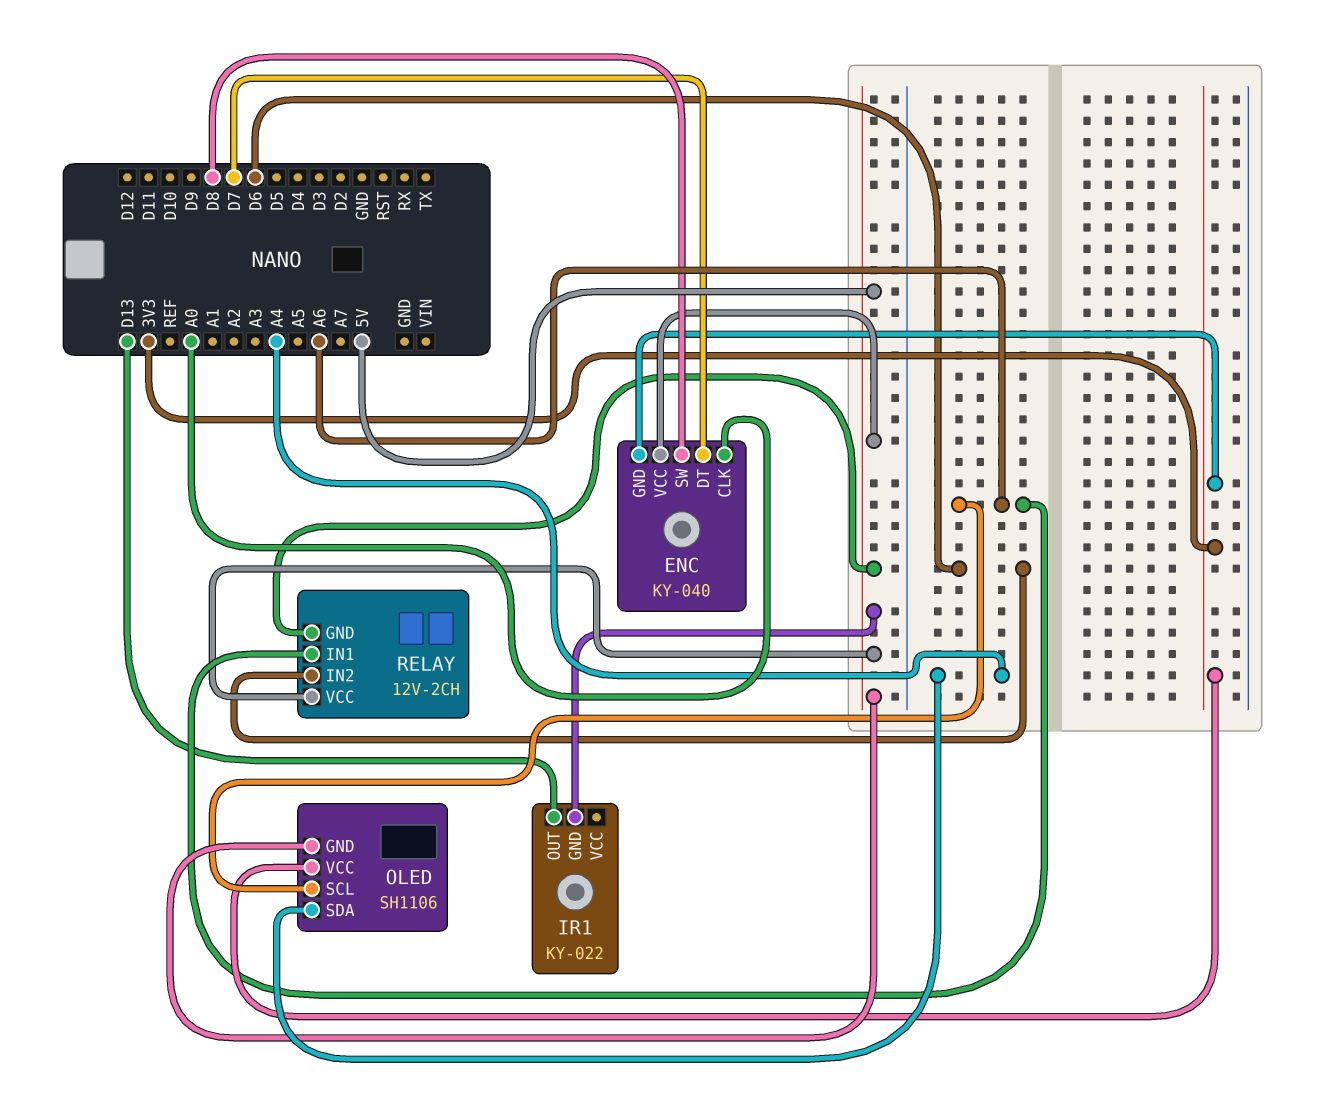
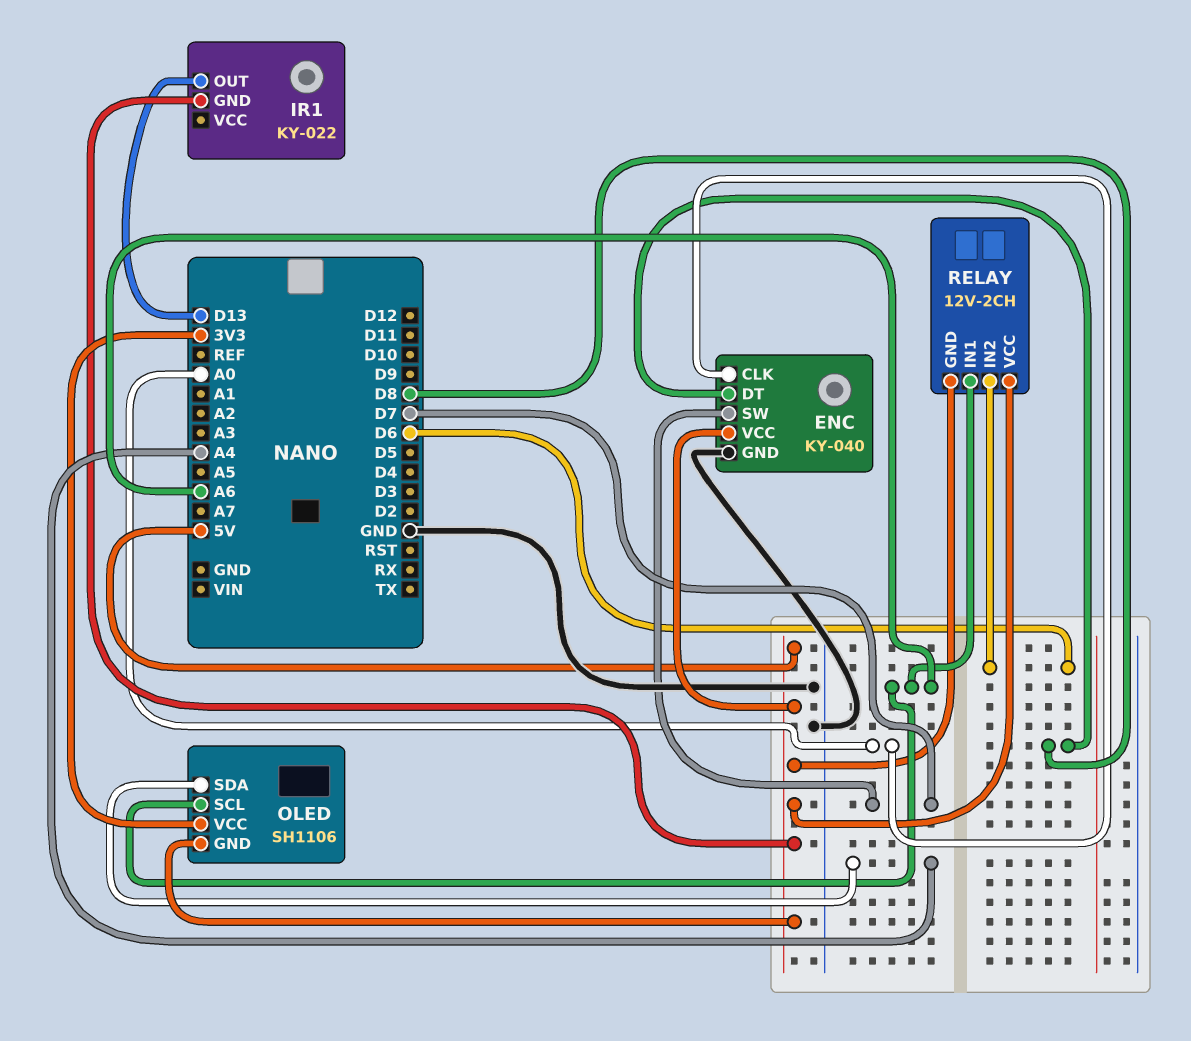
ENC pin DT: D7 -> D8
ENC pin GND: 3V3 -> GND
ENC pin SW: D8 -> D7

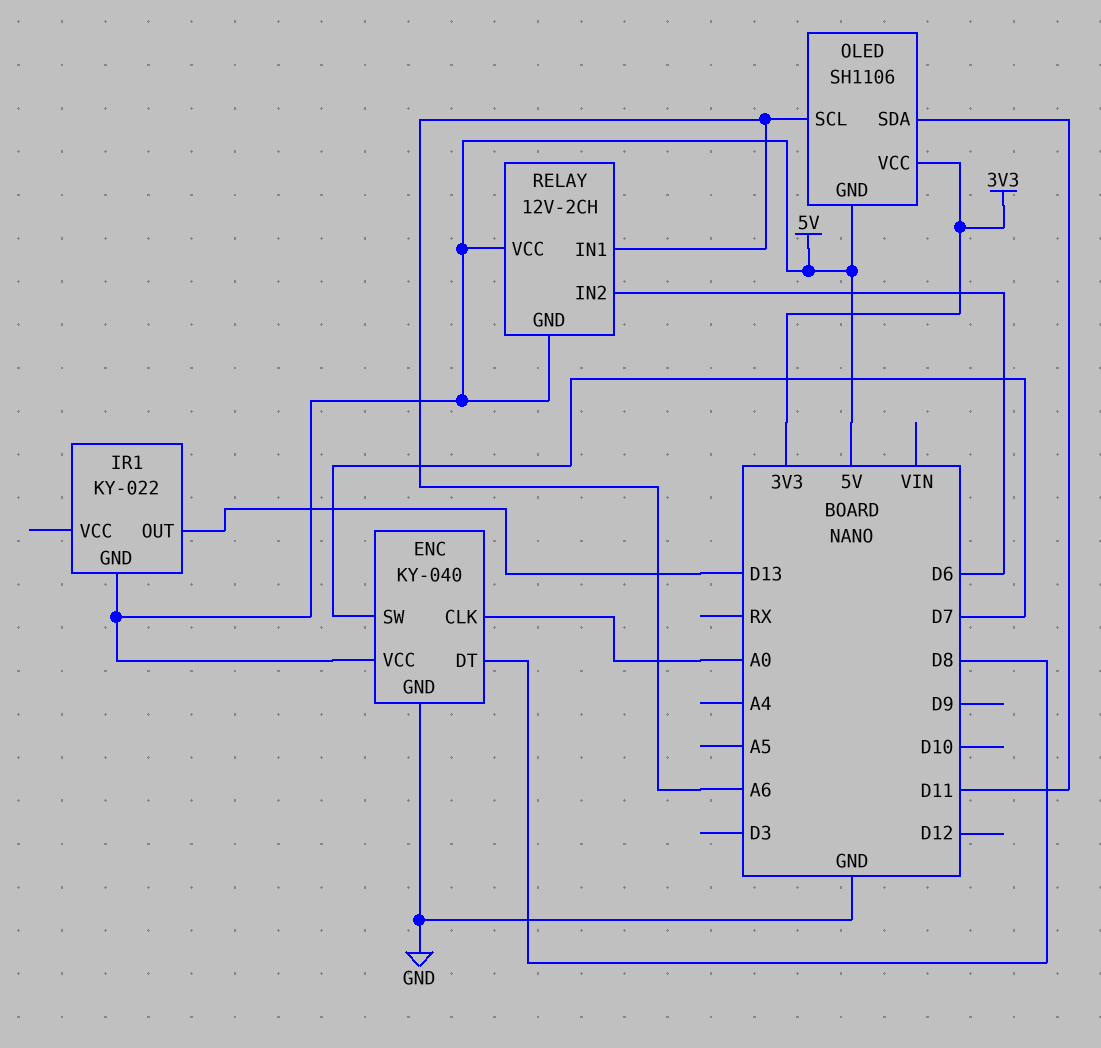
OLED pin SDA: A4 -> D11

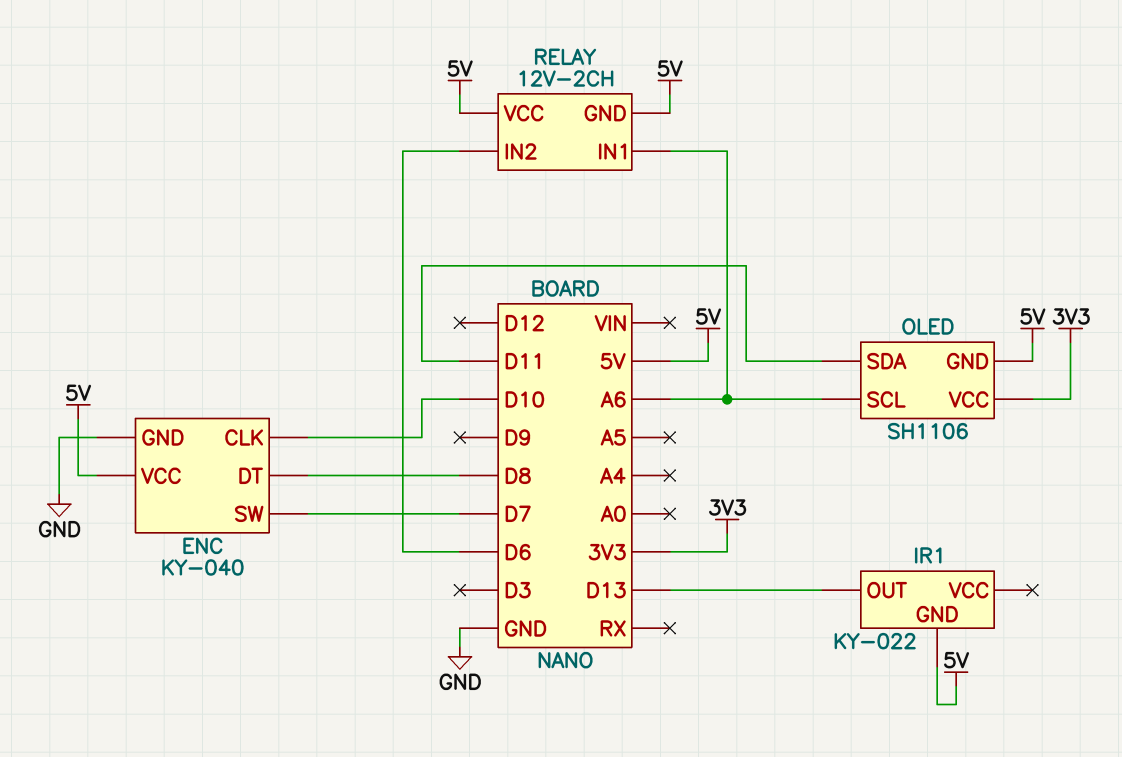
ENC pin CLK: A0 -> D10

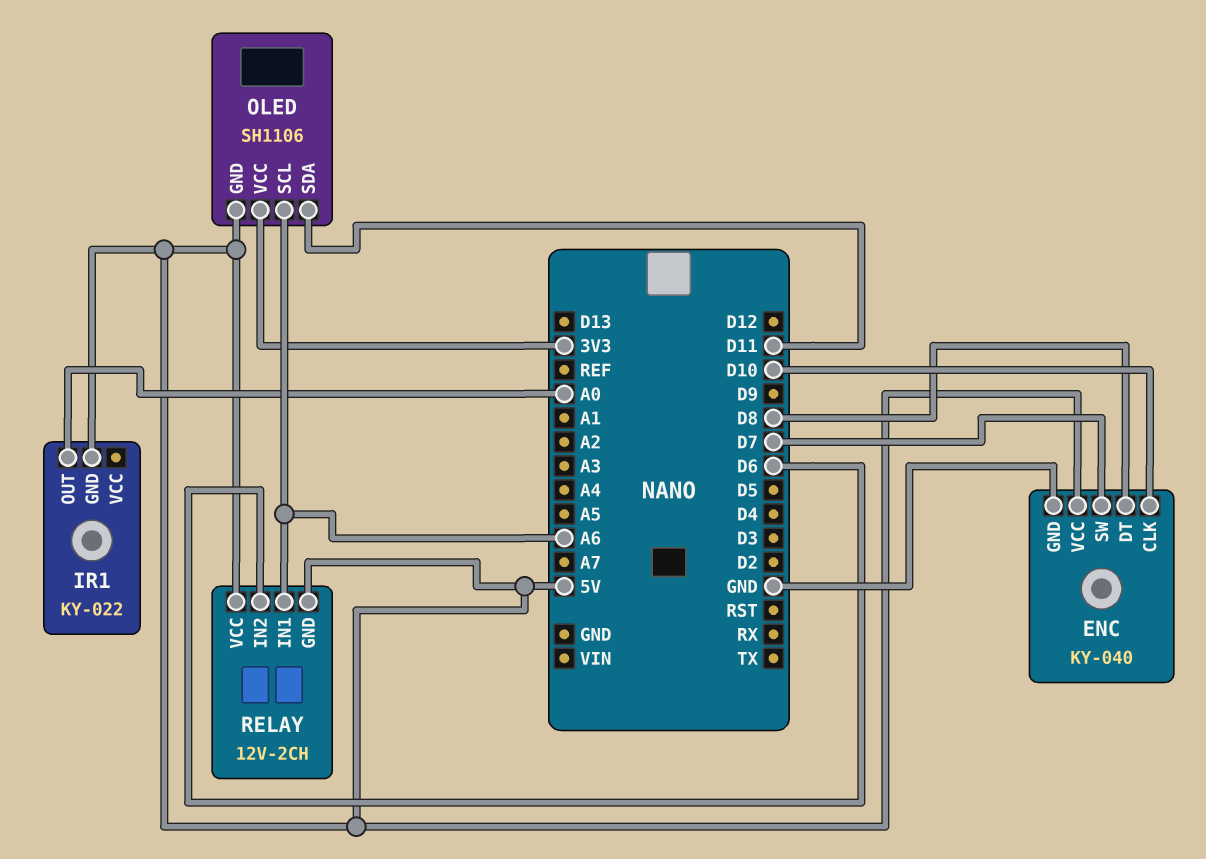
IR1 pin OUT: D13 -> A0

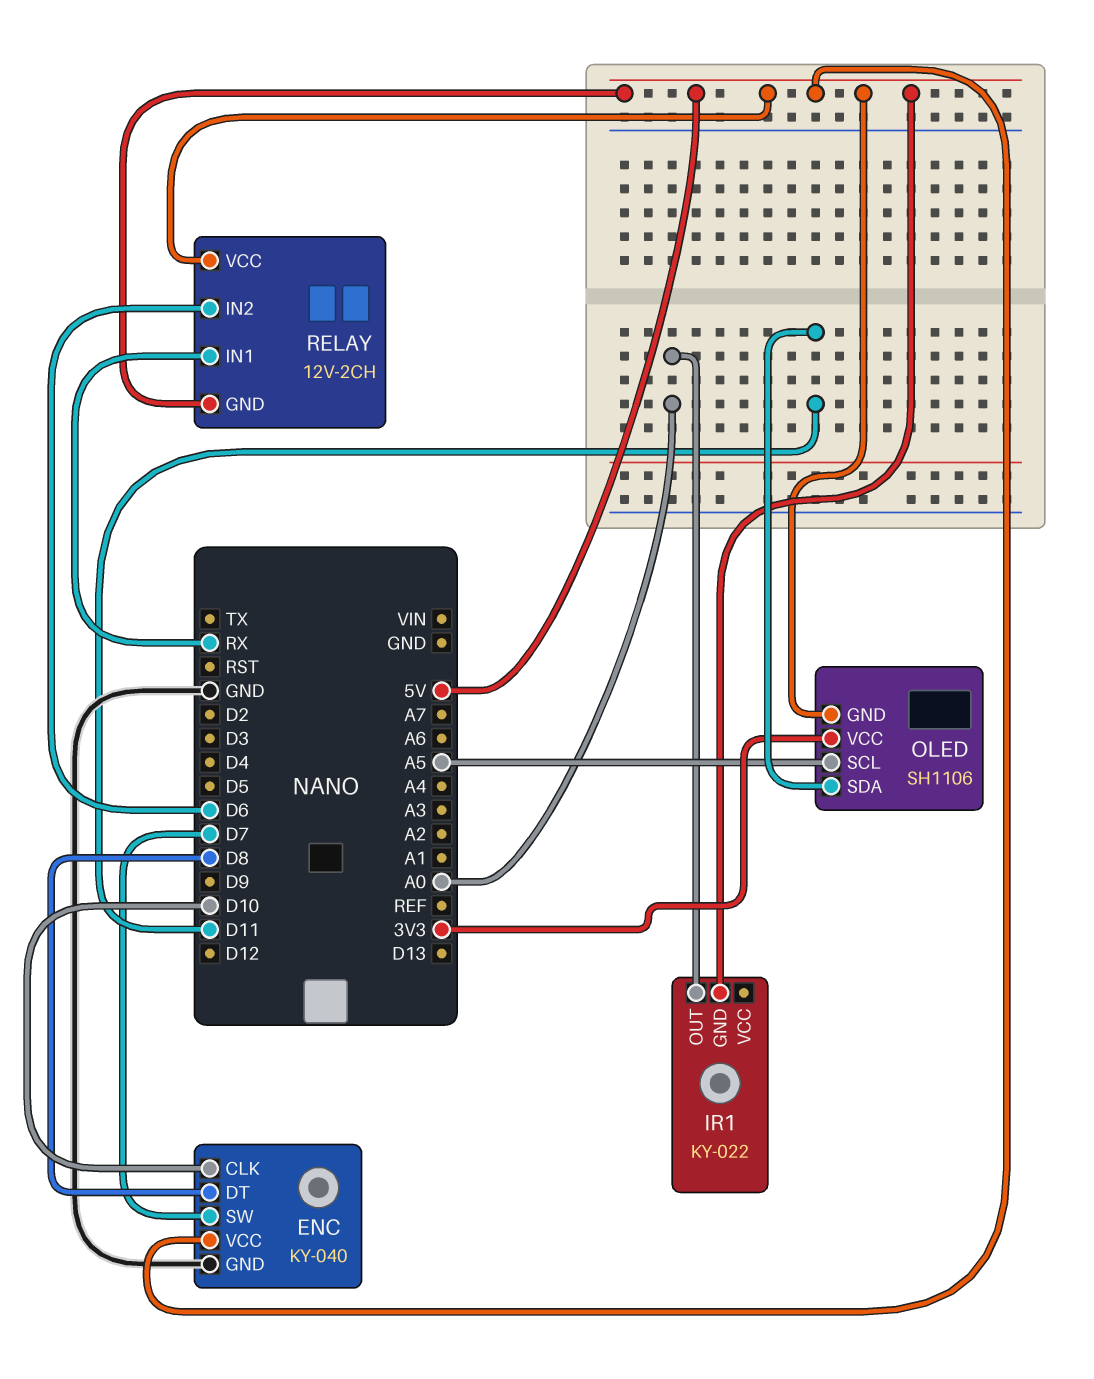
OLED pin SCL: A6 -> A5
RELAY pin IN1: A6 -> RX

